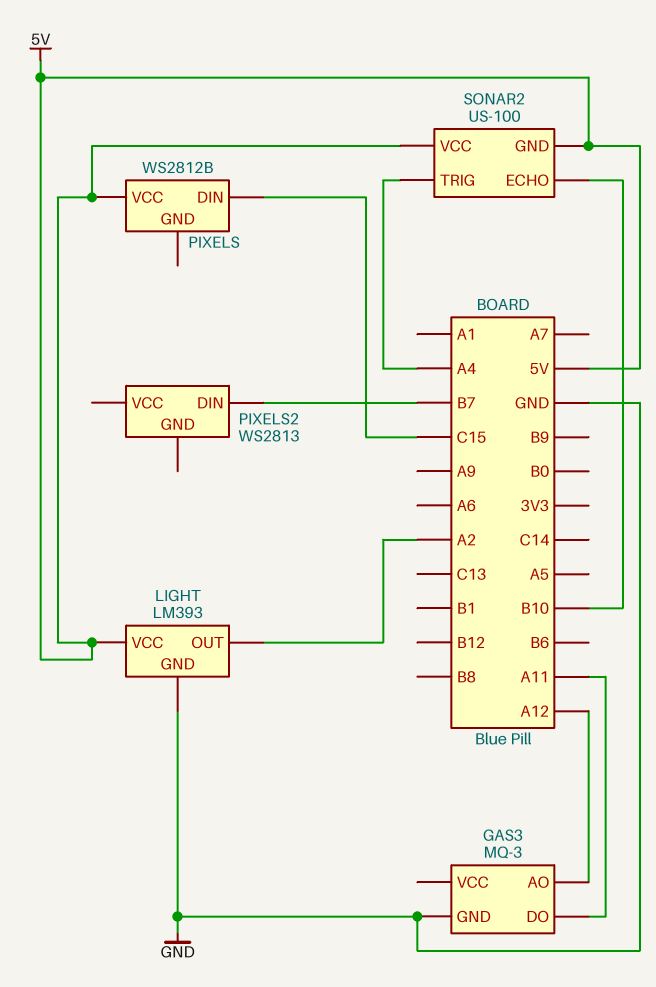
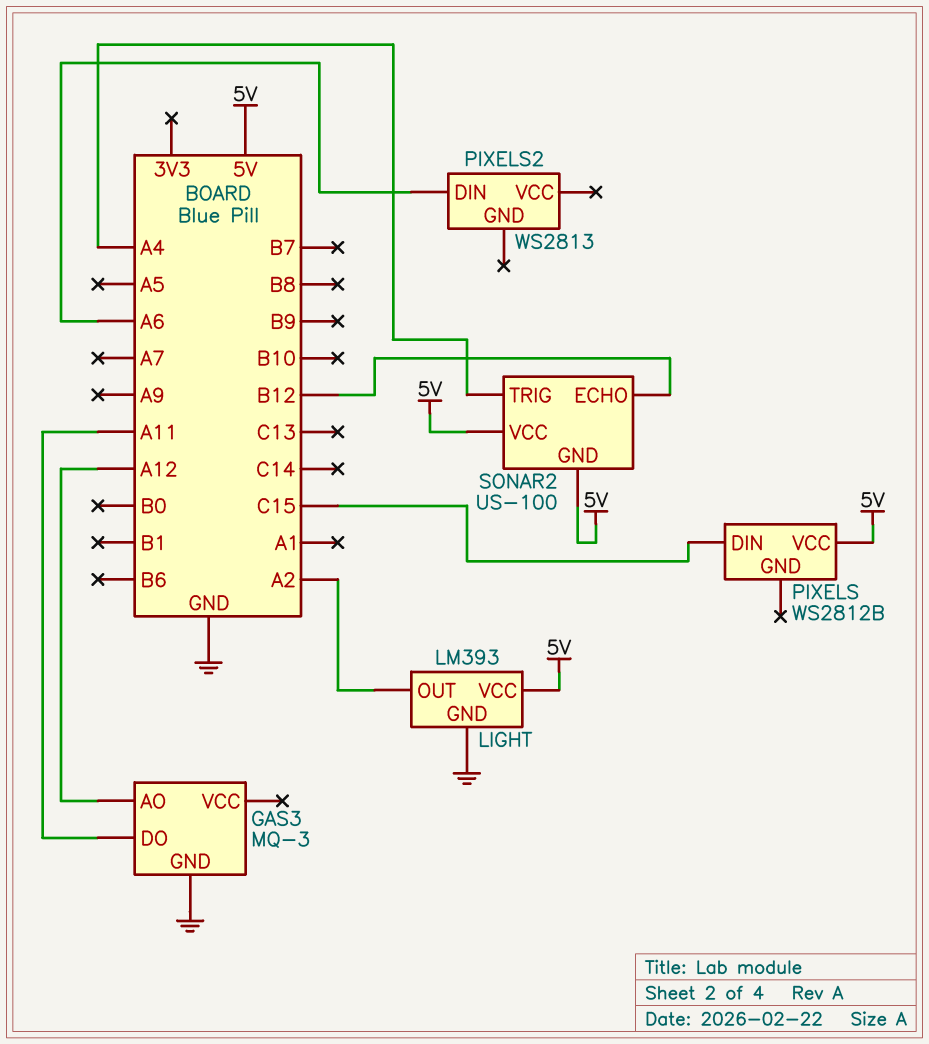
PIXELS2 pin DIN: B7 -> A6
SONAR2 pin ECHO: B10 -> B12

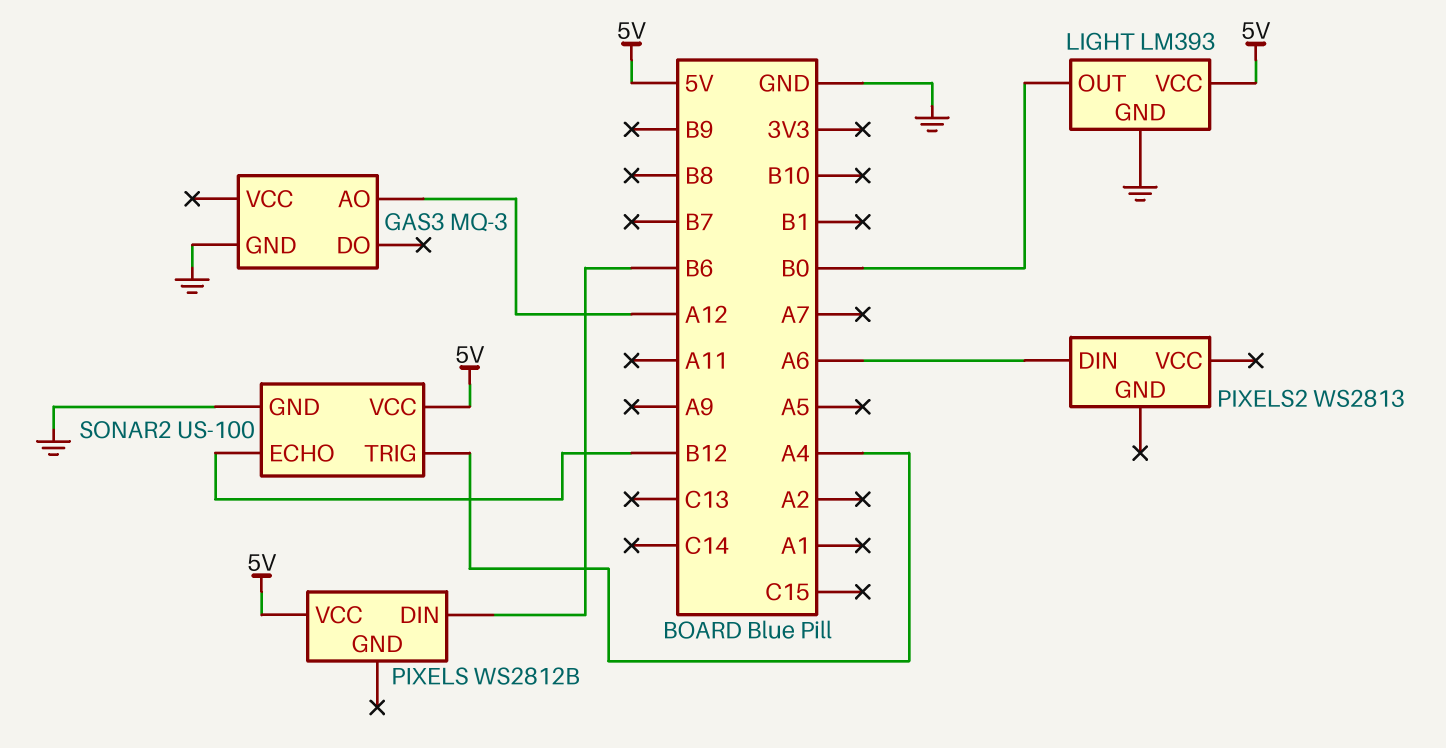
GAS3 pin DO: A11 -> none
LIGHT pin OUT: A2 -> B0
PIXELS pin DIN: C15 -> B6
SONAR2 pin GND: 5V -> GND

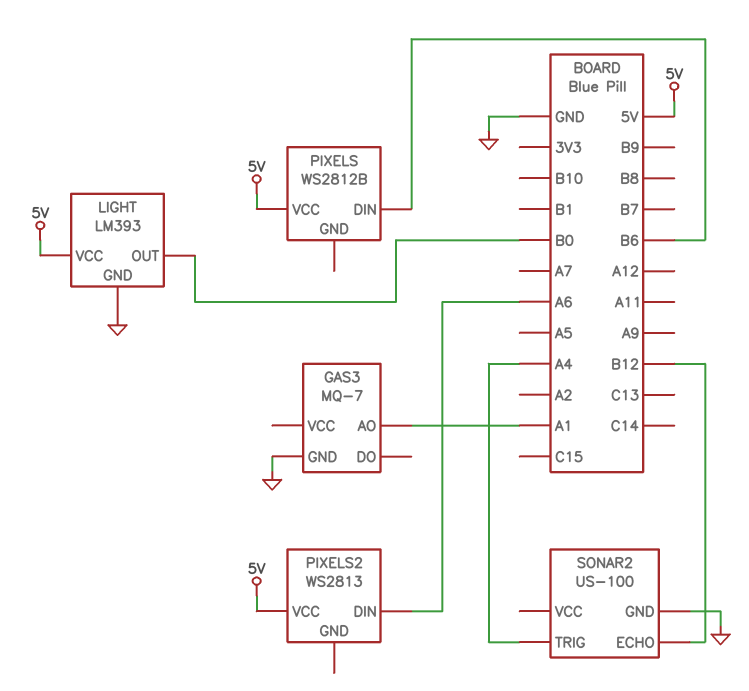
GAS3: MQ-3 -> MQ-7
GAS3 pin AO: A12 -> A1
PIXELS2 pin VCC: none -> 5V
SONAR2 pin VCC: 5V -> none

